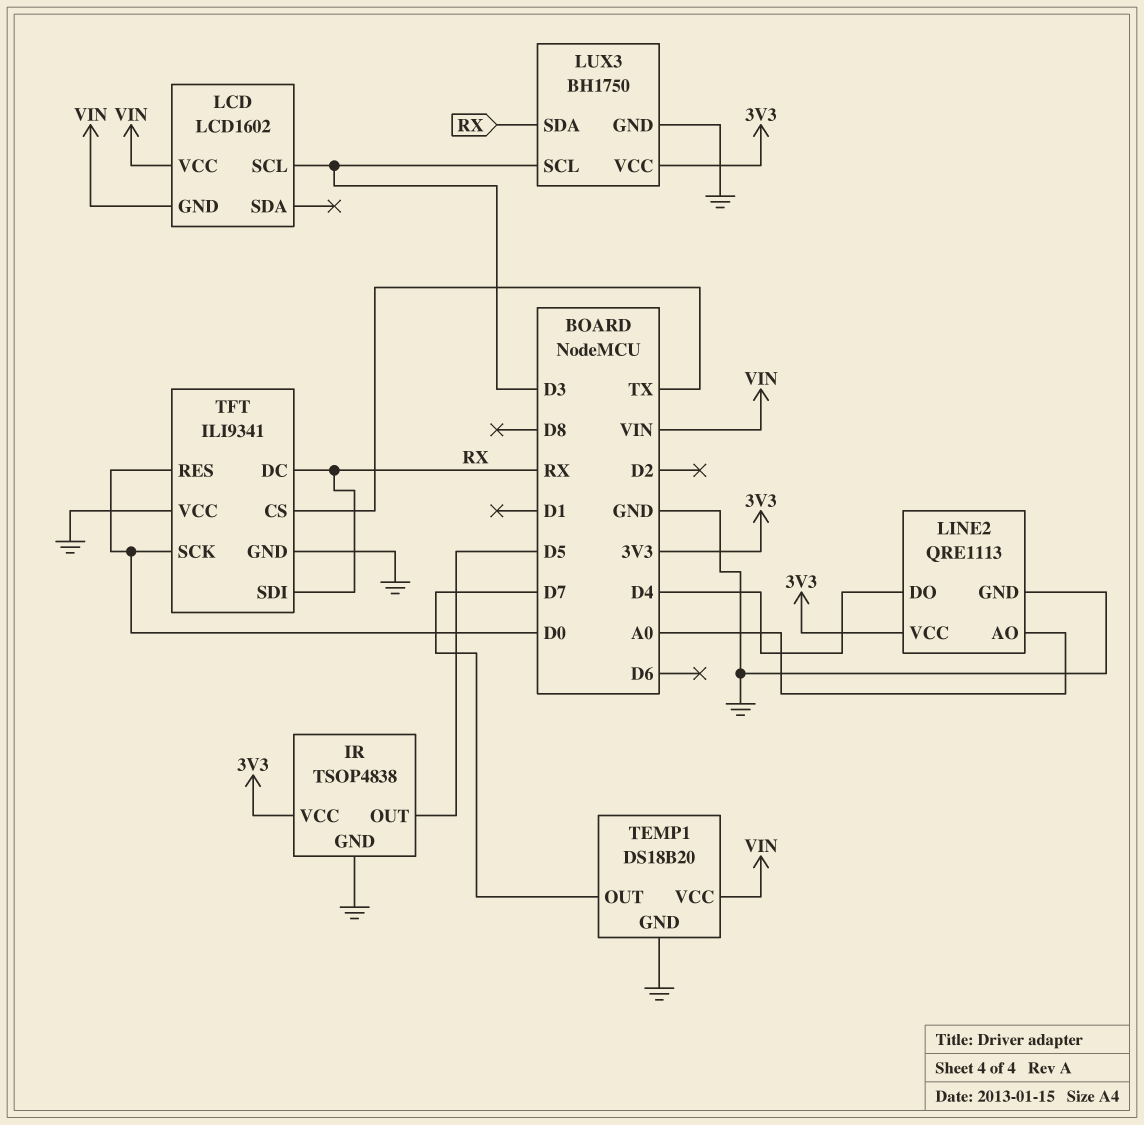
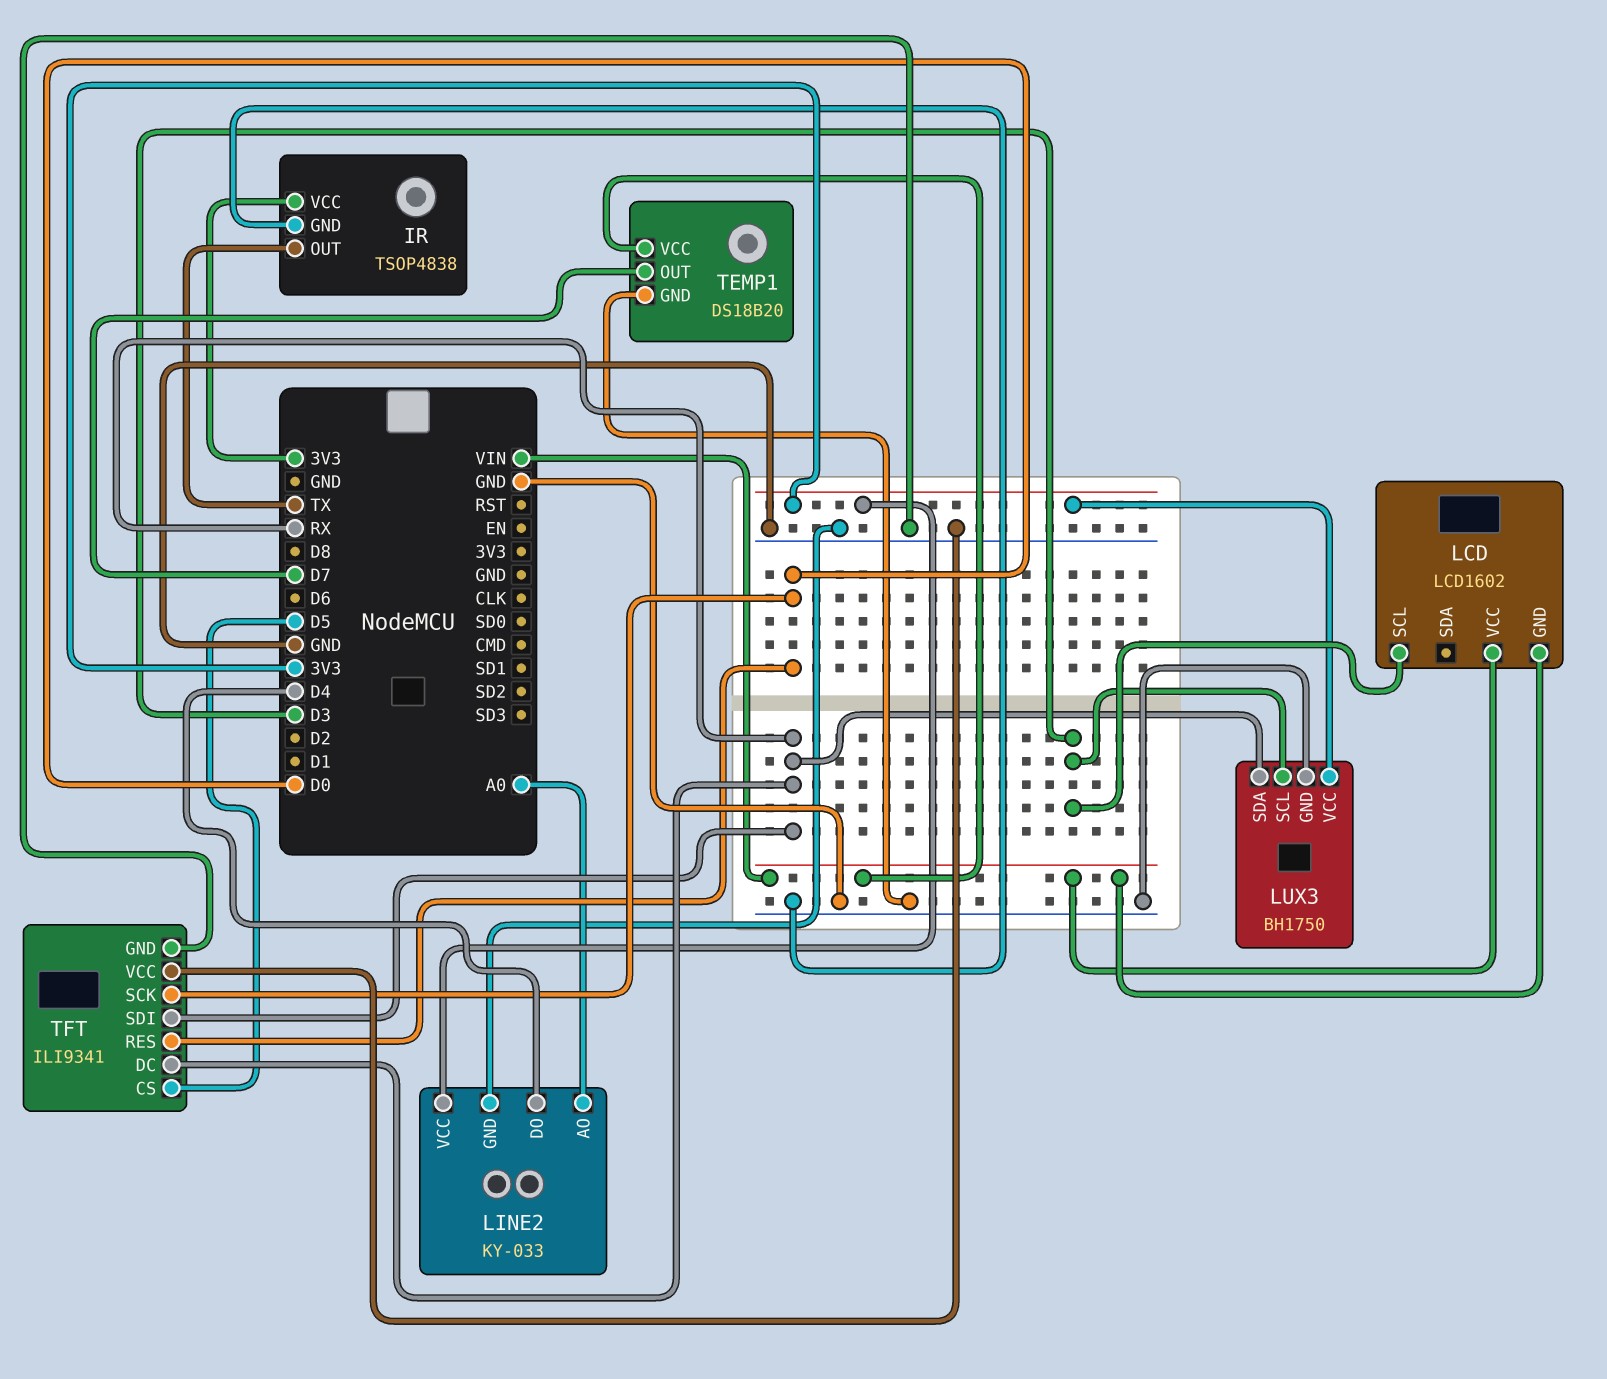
IR pin OUT: D5 -> TX
LINE2: QRE1113 -> KY-033
TFT pin CS: TX -> D5

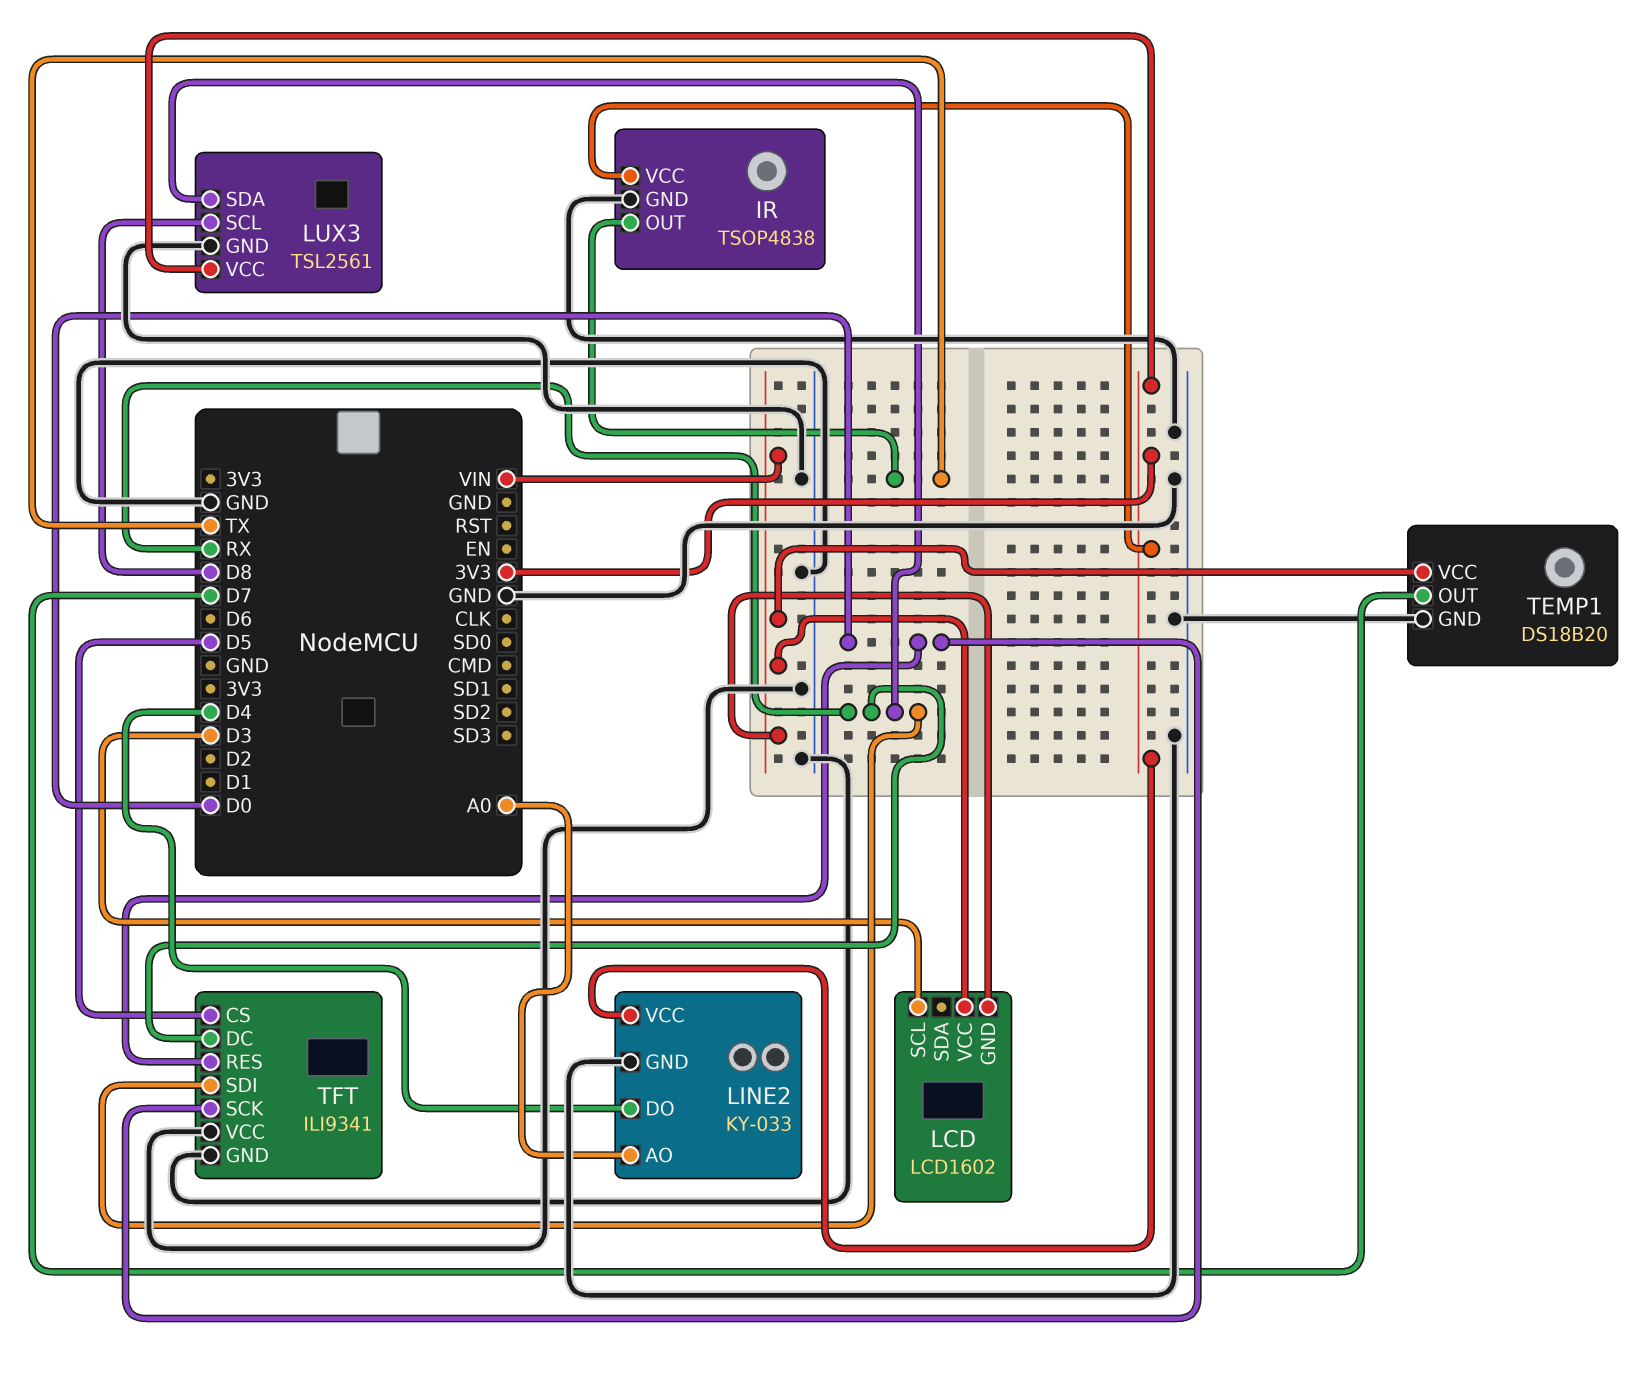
LUX3: BH1750 -> TSL2561
LUX3 pin SCL: D3 -> D8

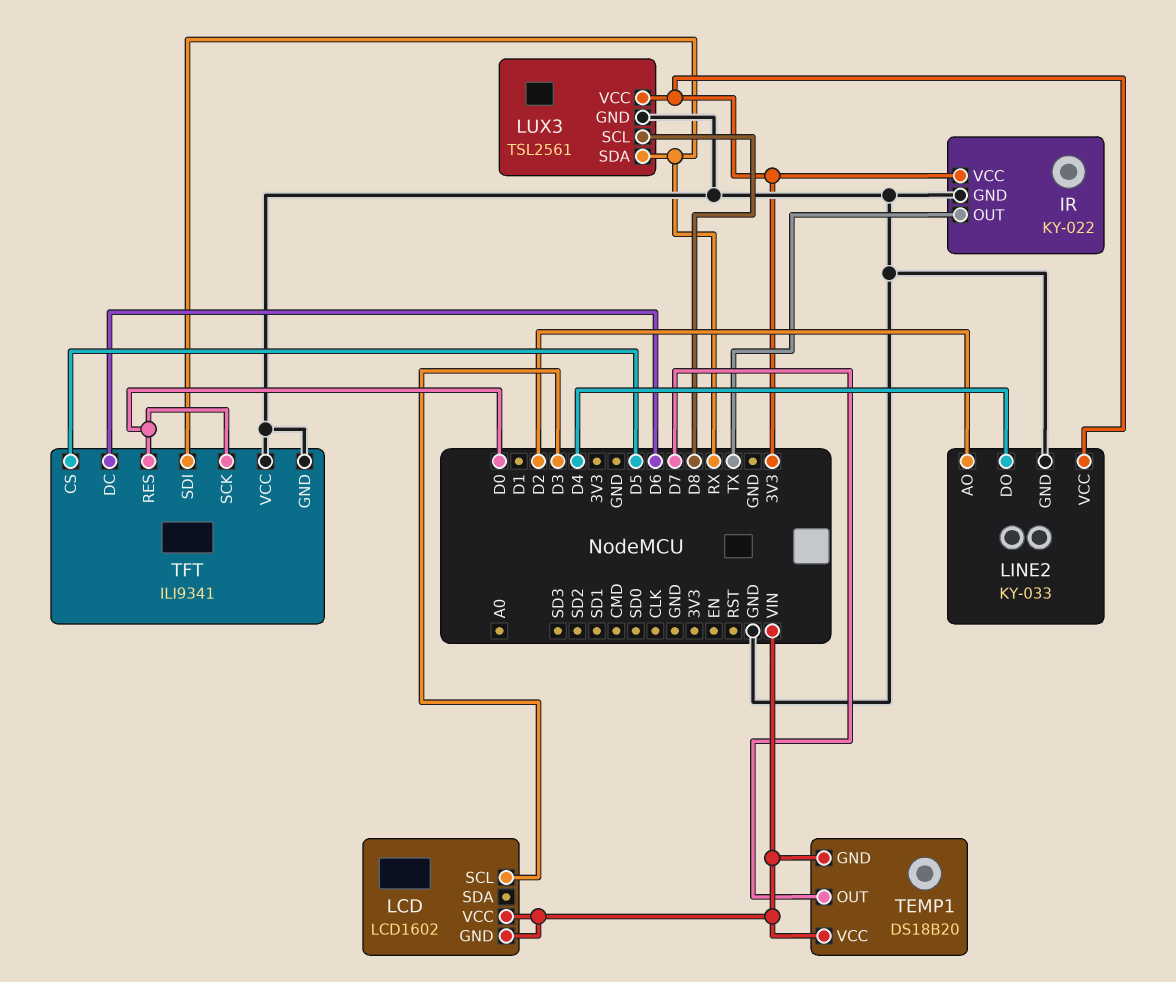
IR: TSOP4838 -> KY-022
LINE2 pin AO: A0 -> D2
TEMP1 pin GND: GND -> VIN
TFT pin DC: RX -> D6

